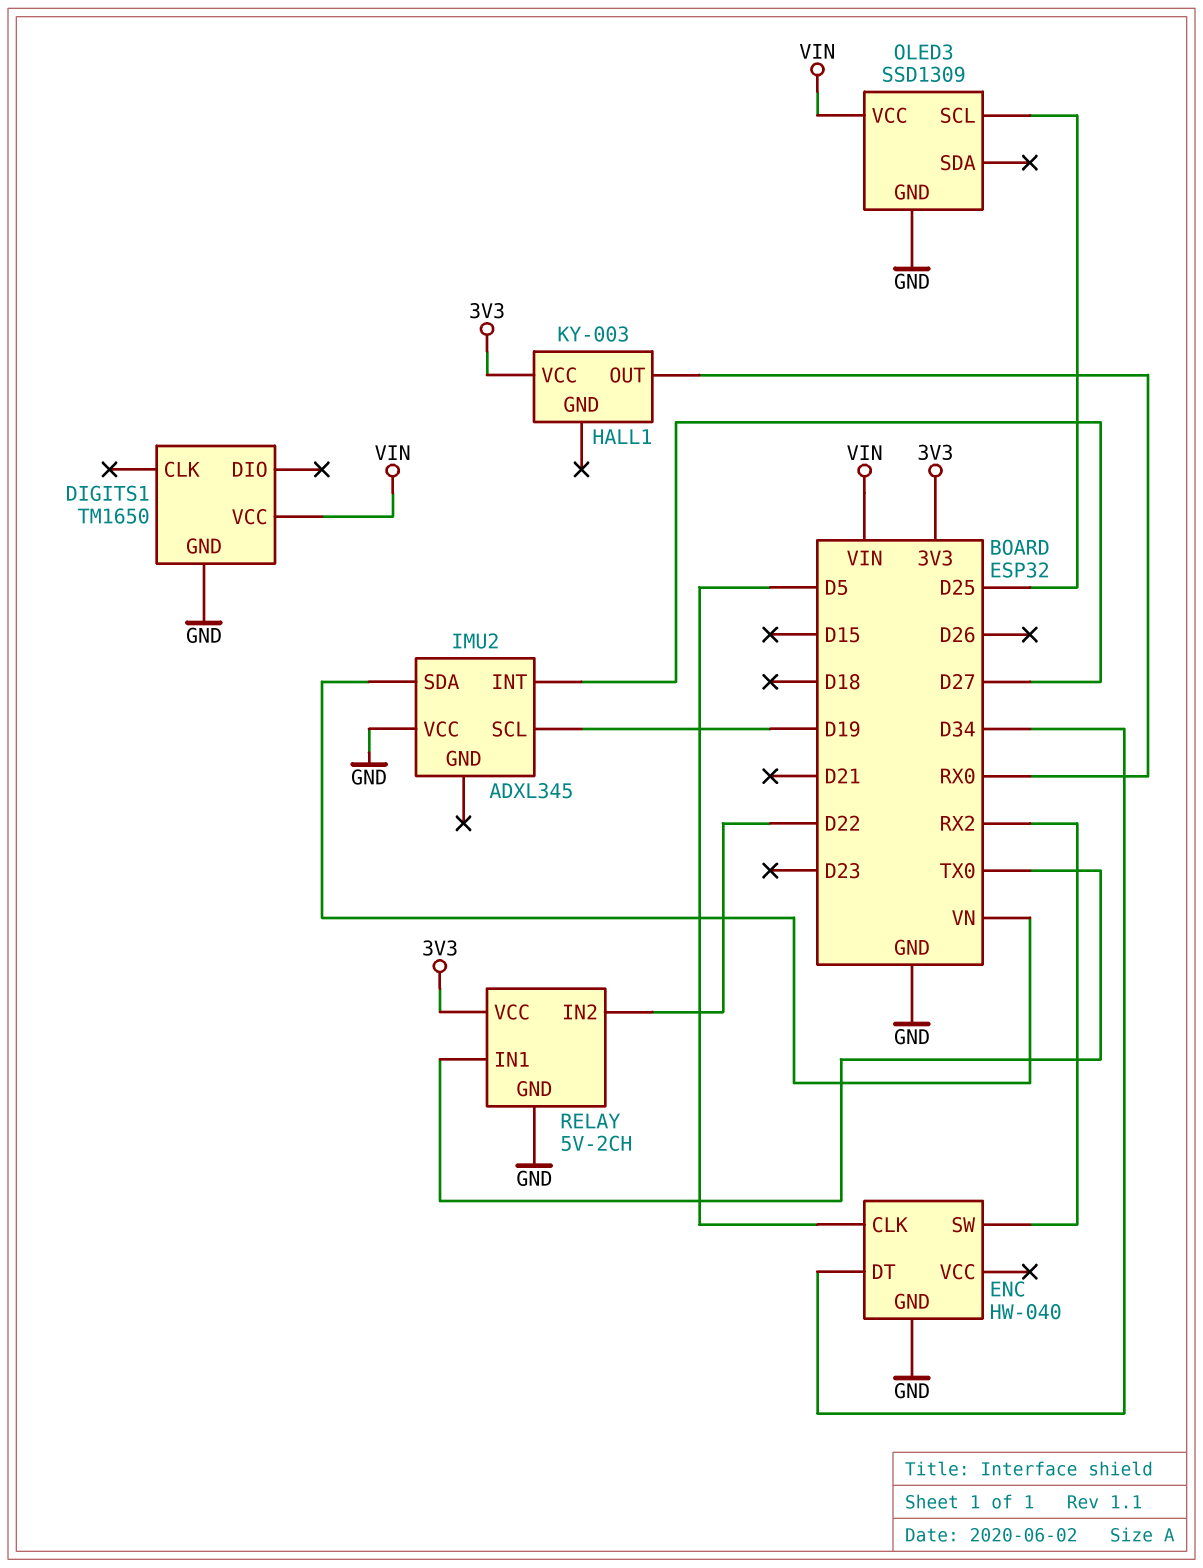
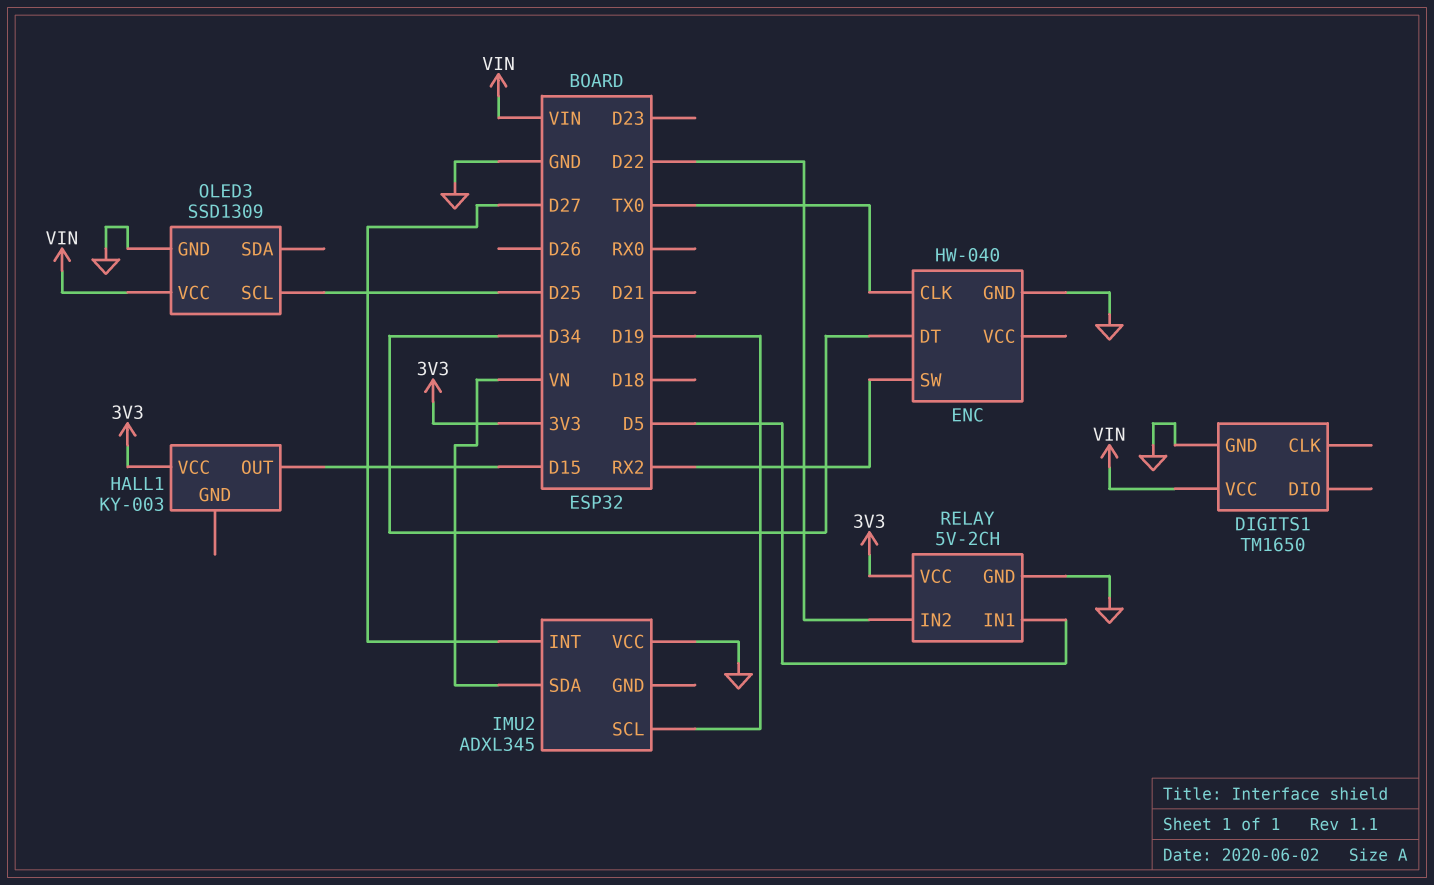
ENC pin CLK: D5 -> TX0
HALL1 pin OUT: RX0 -> D15
RELAY pin IN1: TX0 -> D5

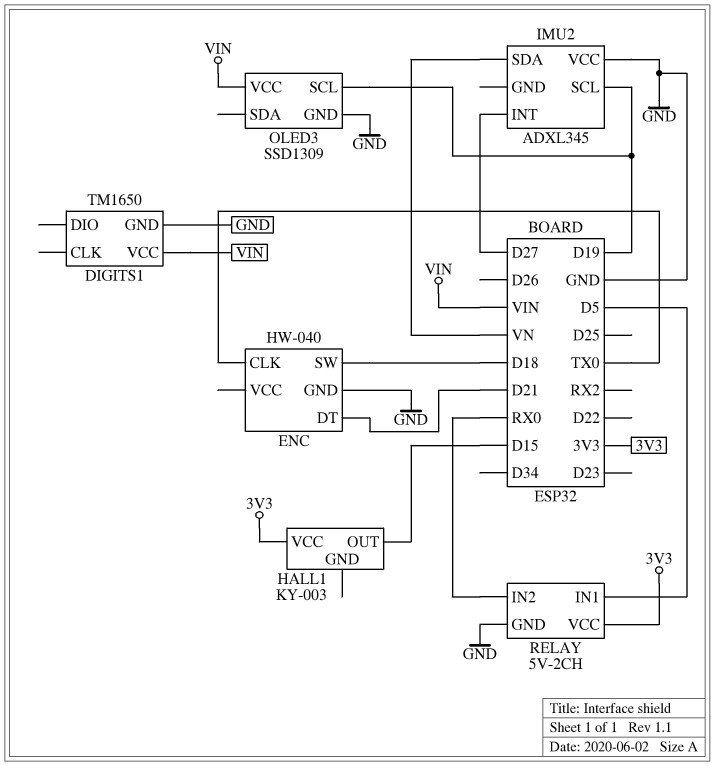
ENC pin DT: D34 -> D21
ENC pin SW: RX2 -> D18
OLED3 pin SCL: D25 -> D19
RELAY pin IN2: D22 -> RX0

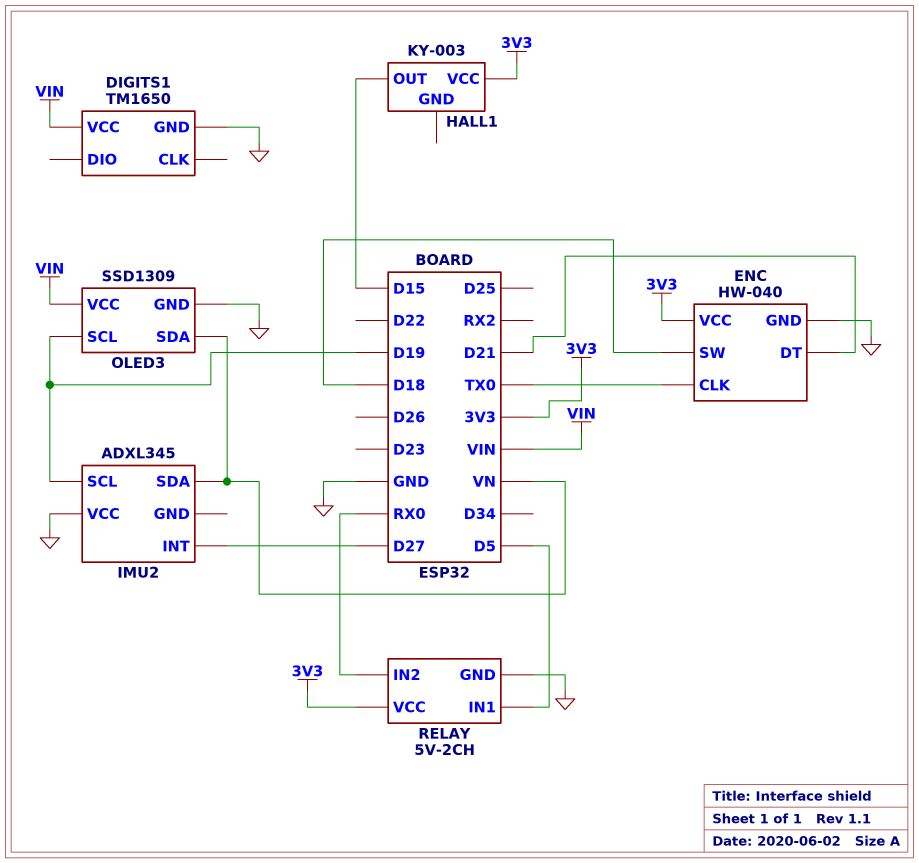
ENC pin VCC: none -> 3V3
OLED3 pin SDA: none -> VN

